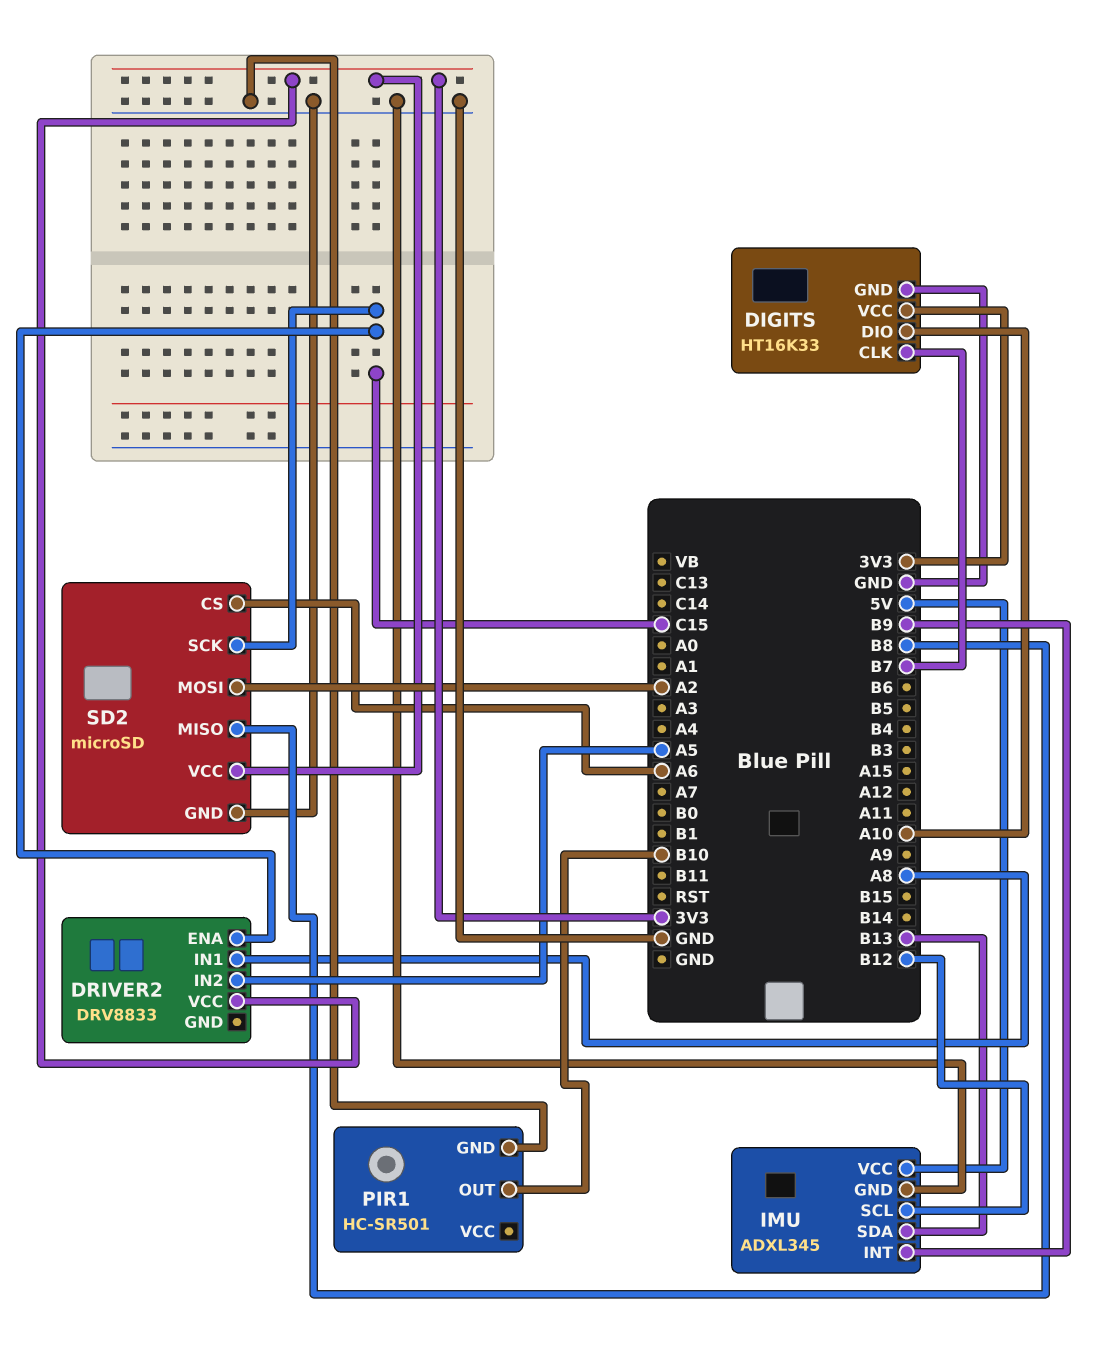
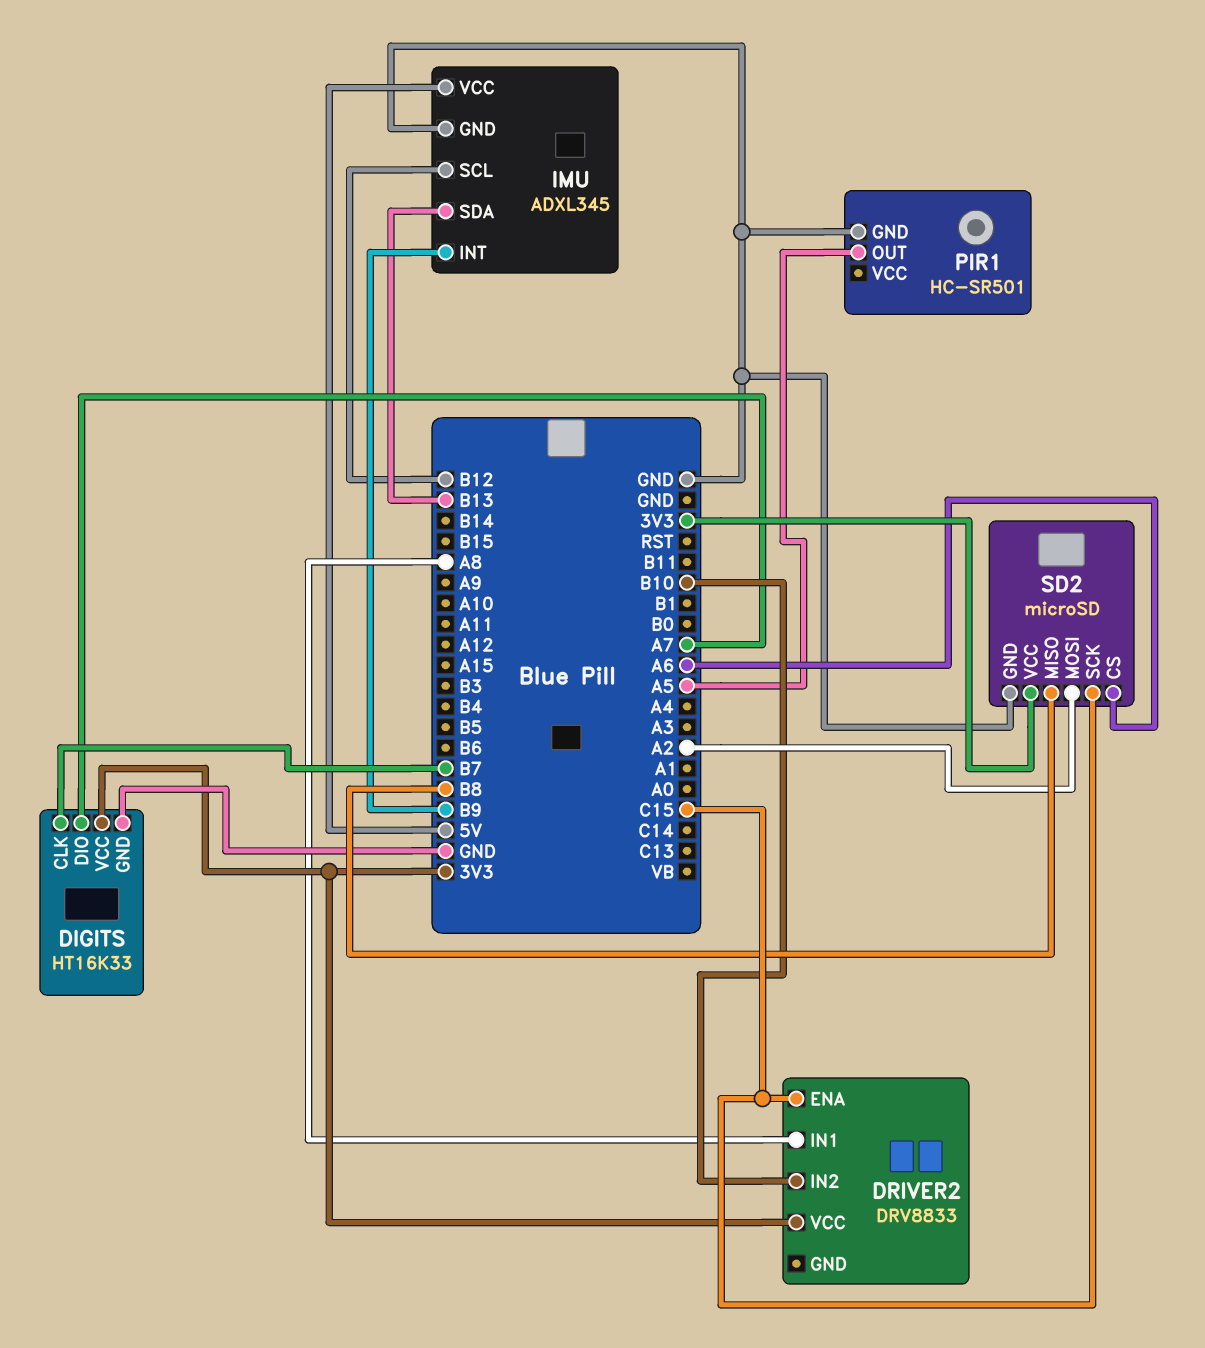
DIGITS pin DIO: A10 -> A7
DRIVER2 pin IN2: A5 -> B10
PIR1 pin OUT: B10 -> A5

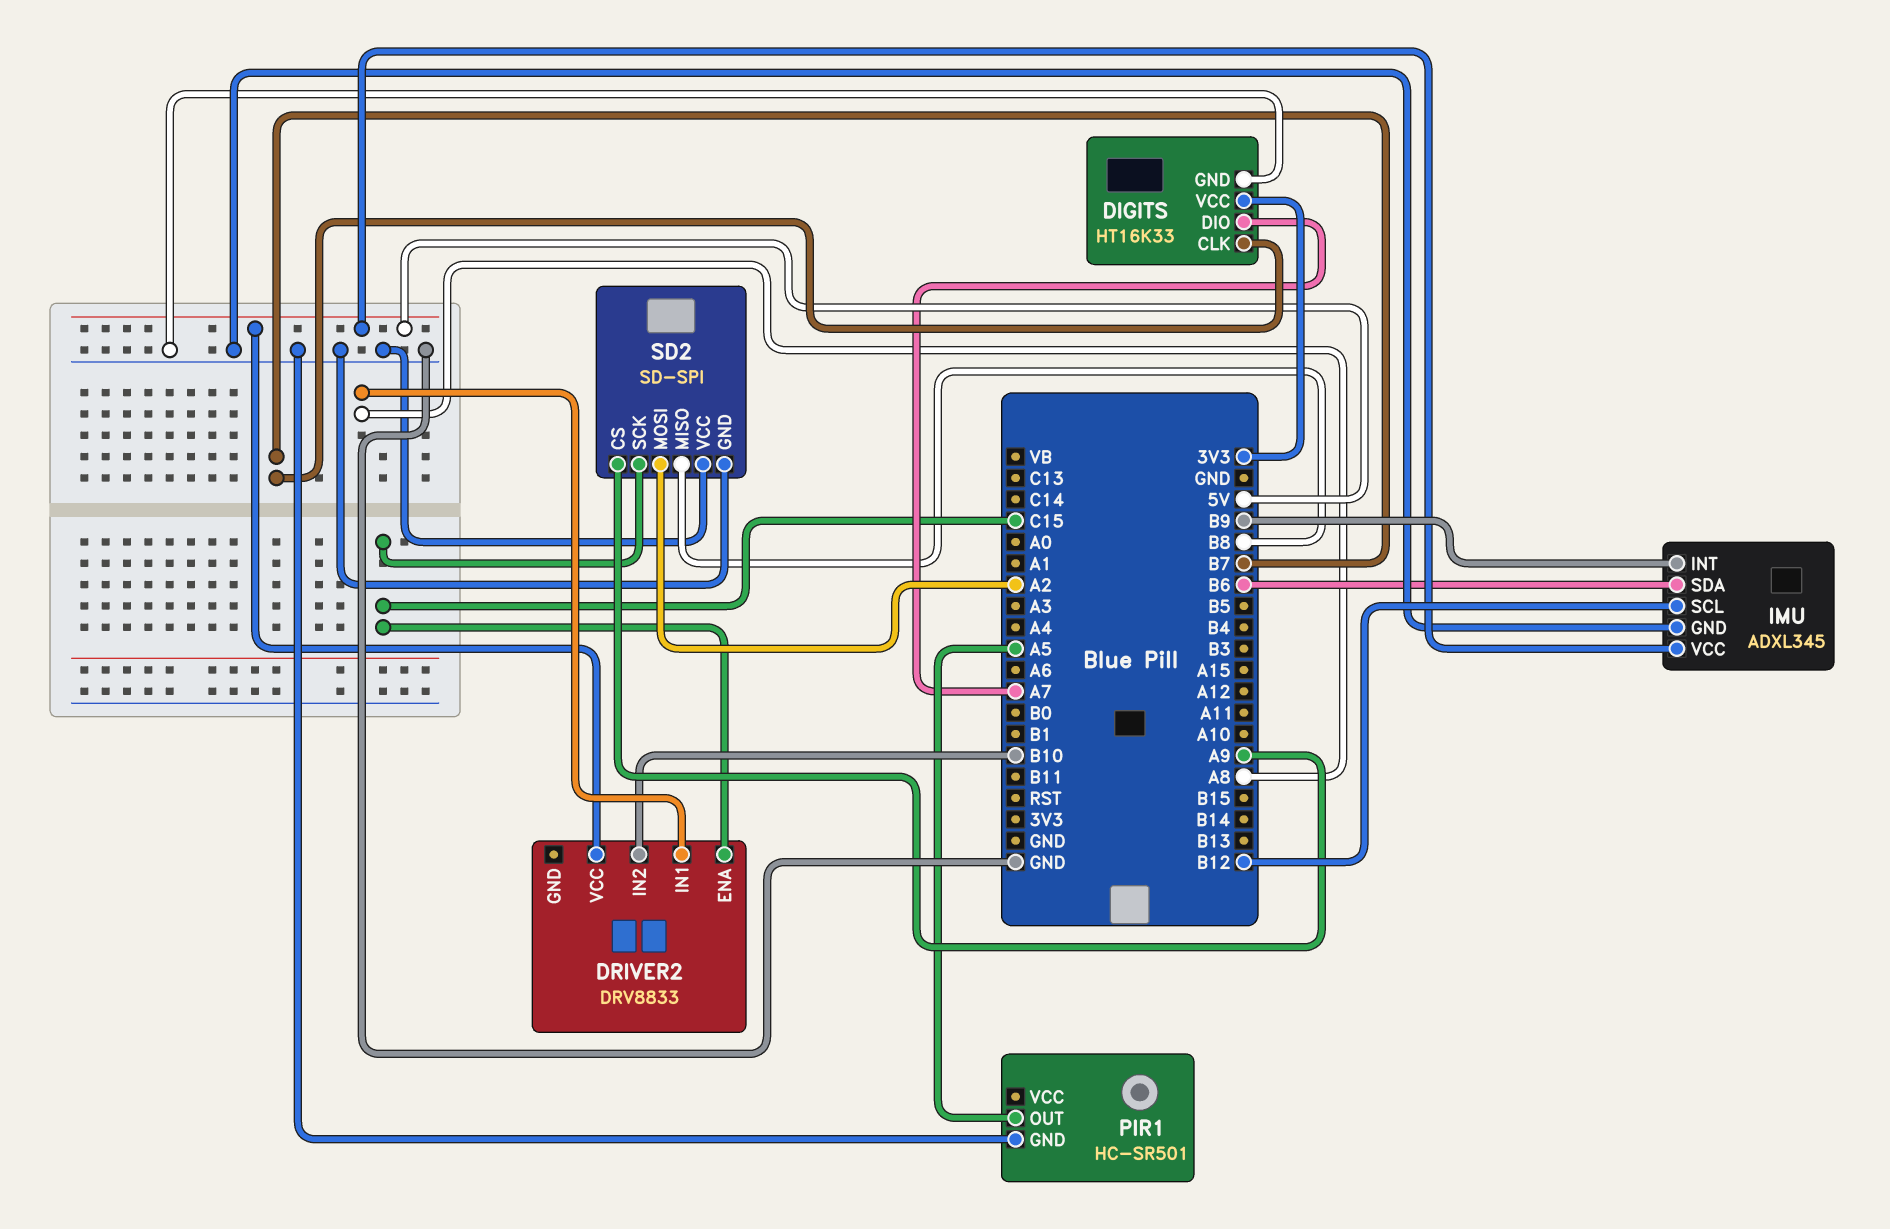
DRIVER2 pin VCC: 3V3 -> 5V
IMU pin SDA: B13 -> B6
SD2: microSD -> SD-SPI
SD2 pin CS: A6 -> A9
SD2 pin VCC: 3V3 -> GND

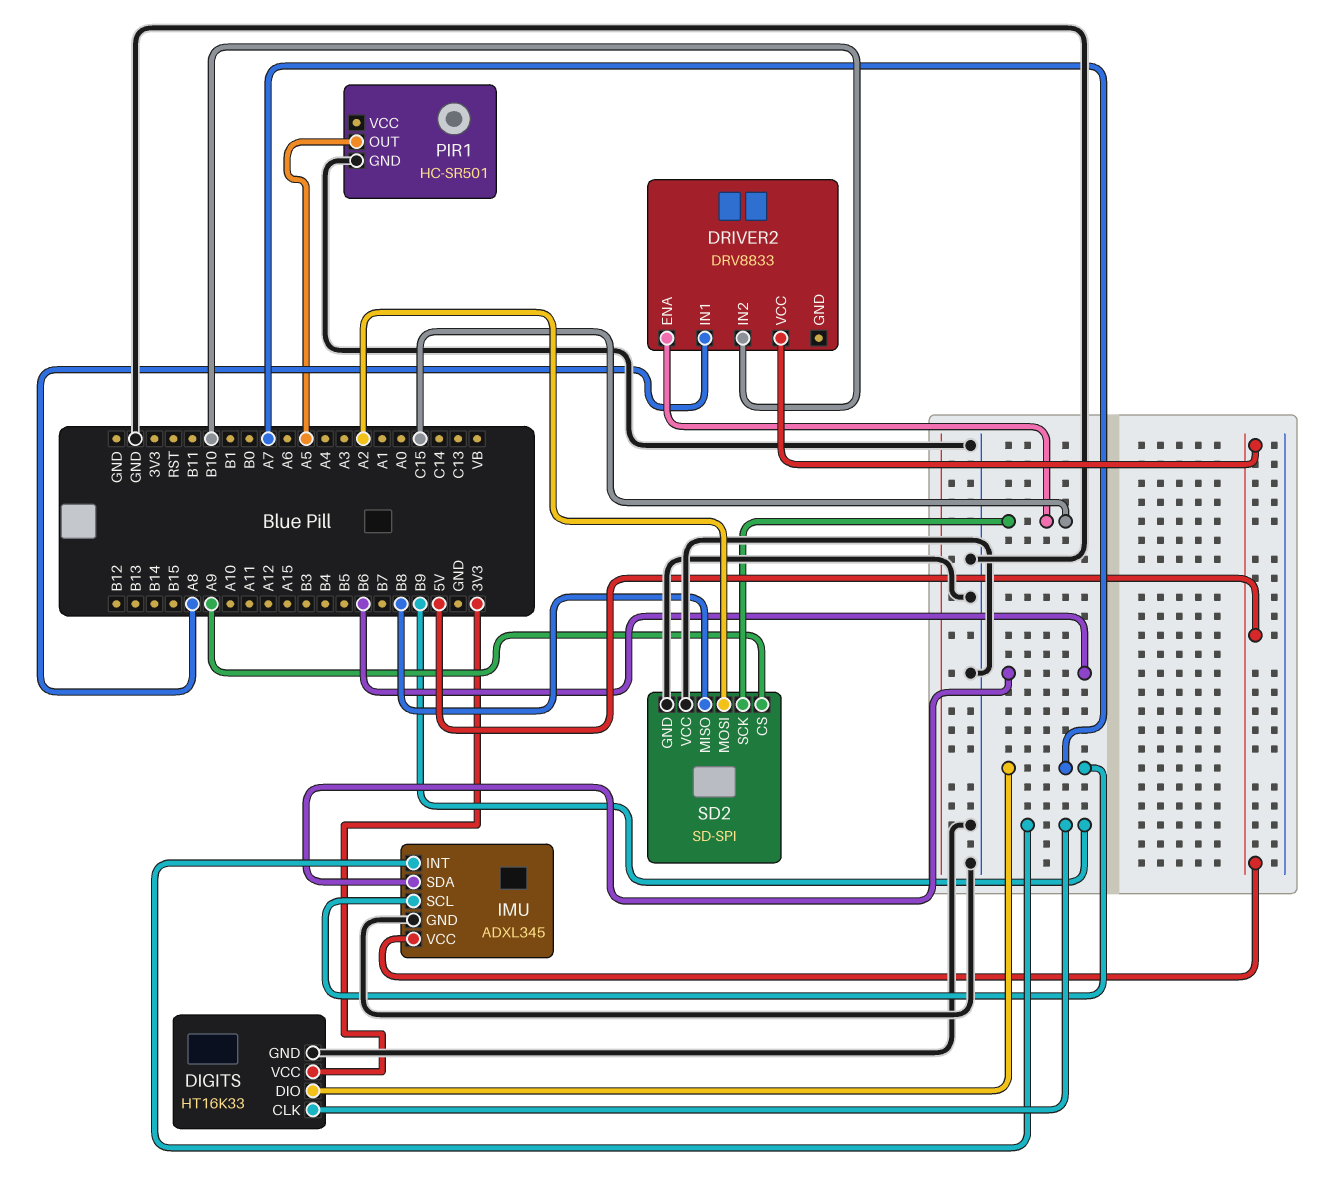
DIGITS pin CLK: B7 -> B9
IMU pin SCL: B12 -> A7

